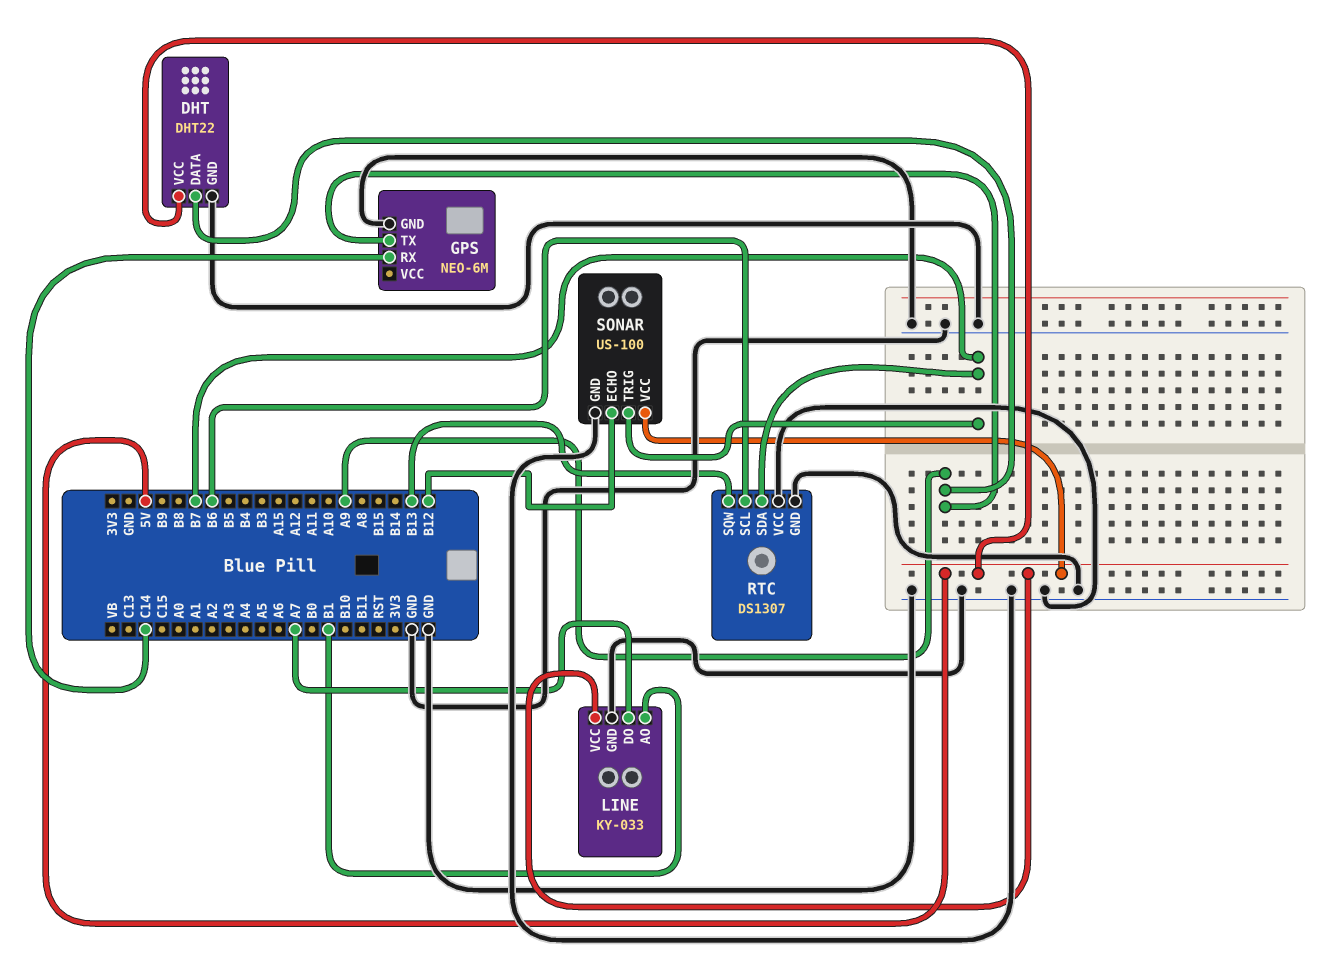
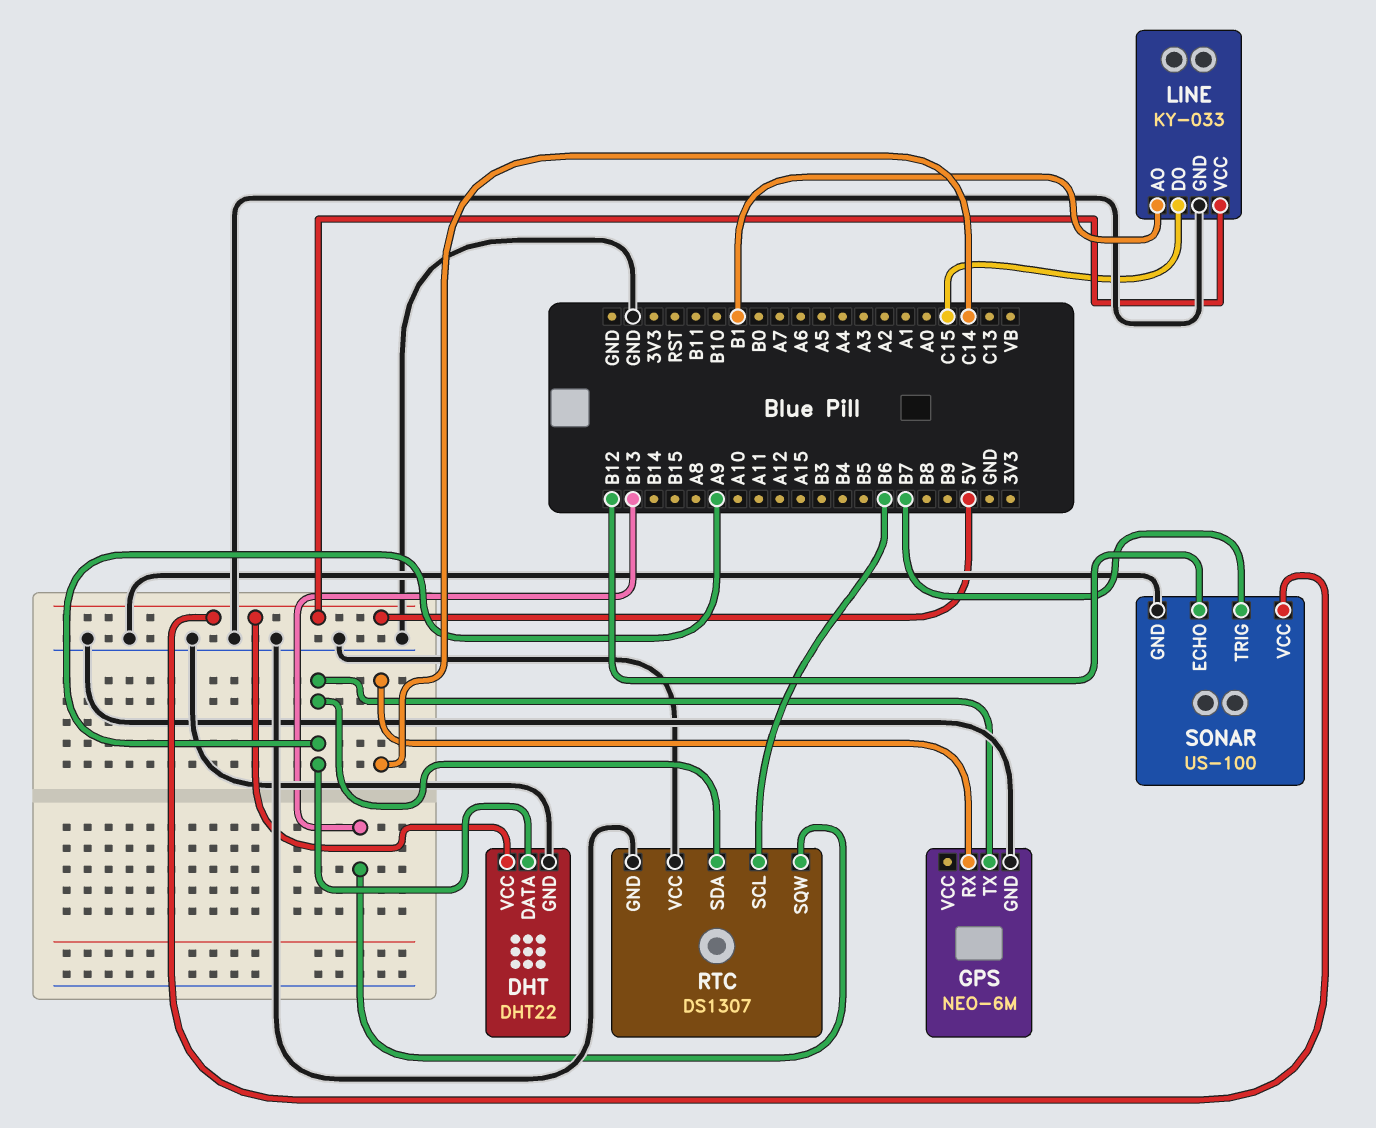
LINE pin DO: A7 -> C15
RTC pin SDA: B7 -> A9

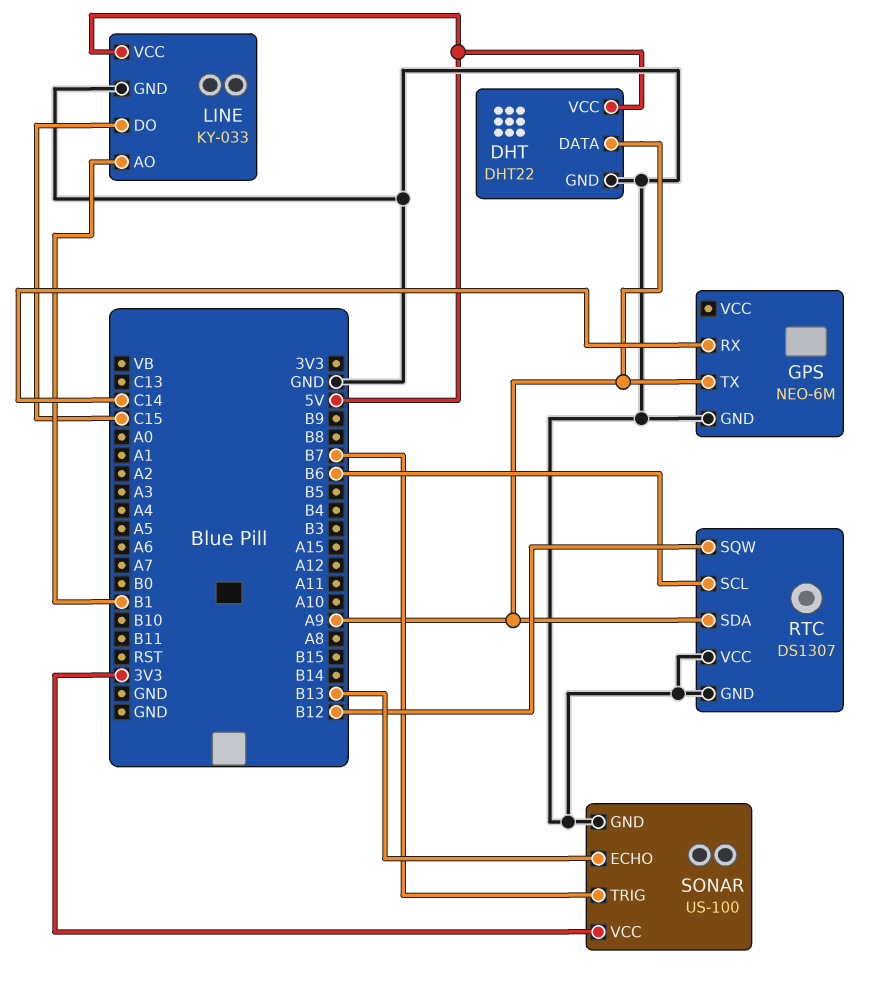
RTC pin SQW: B13 -> B12
SONAR pin ECHO: B12 -> B13
SONAR pin VCC: 5V -> 3V3

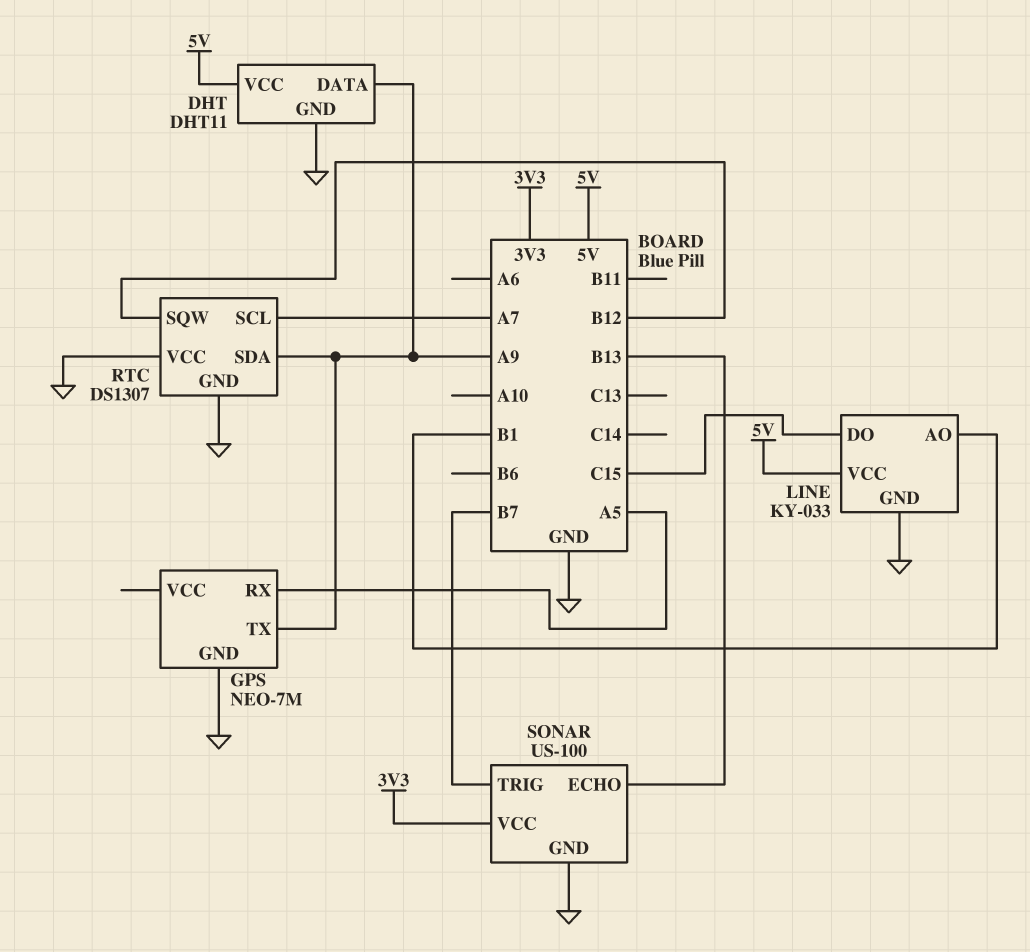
DHT: DHT22 -> DHT11
GPS: NEO-6M -> NEO-7M
GPS pin RX: C14 -> A5
RTC pin SCL: B6 -> A7

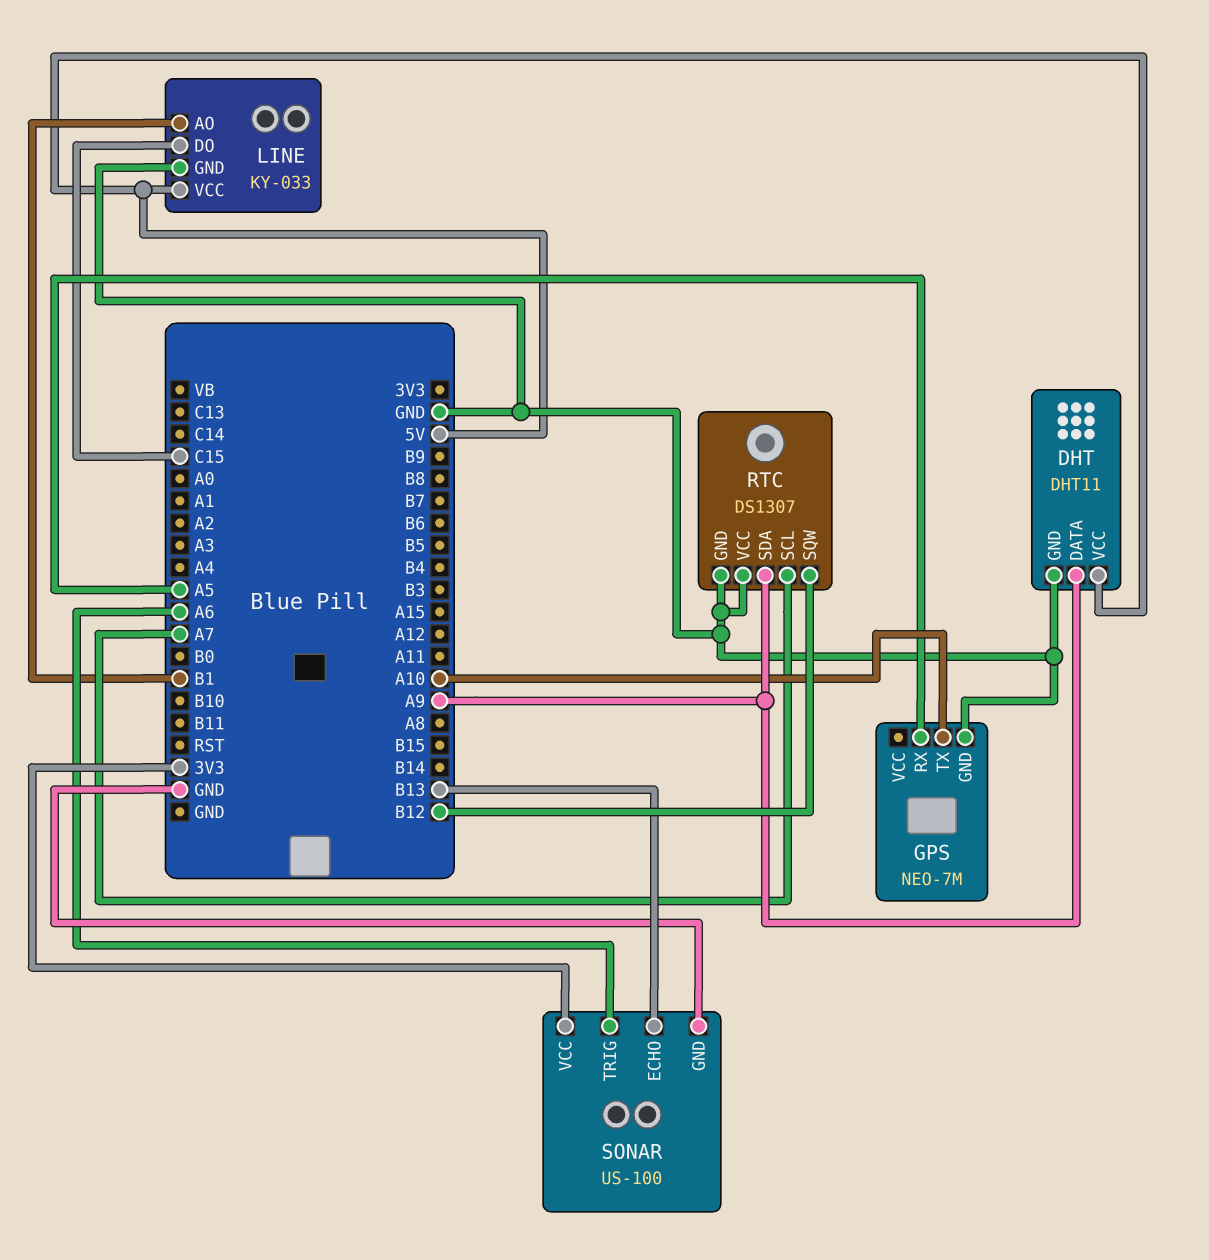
GPS pin TX: A9 -> A10
SONAR pin TRIG: B7 -> A6

